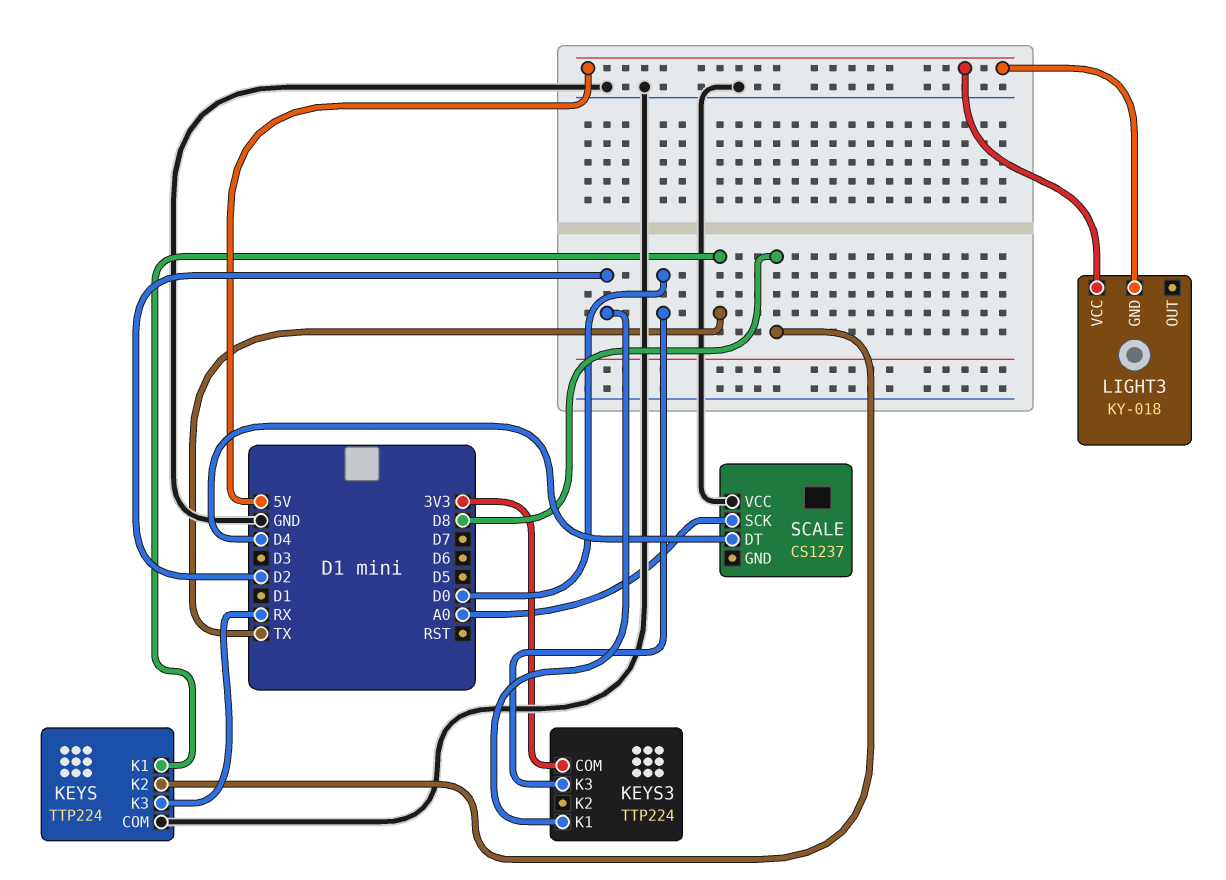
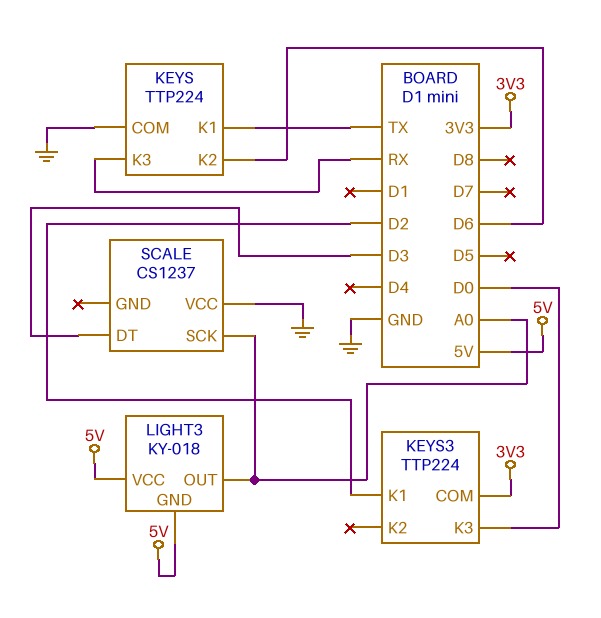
KEYS pin K2: D8 -> D6
LIGHT3 pin OUT: none -> A0
SCALE pin DT: D4 -> D3

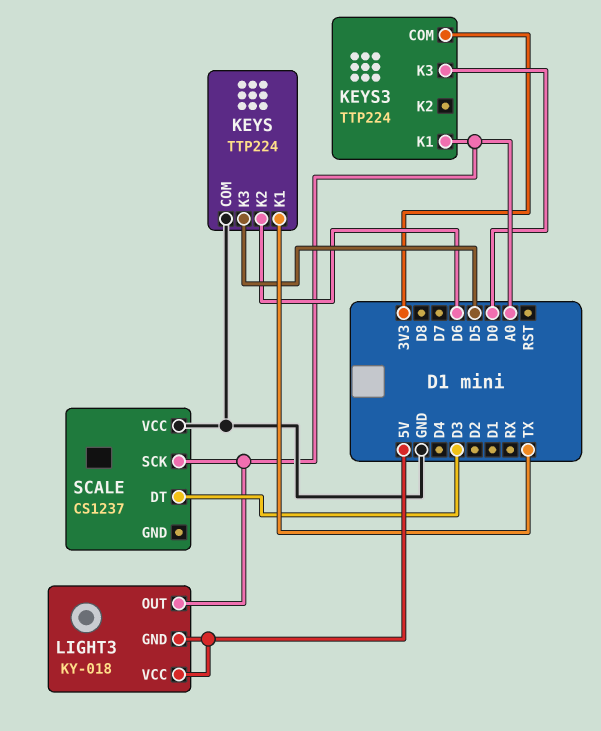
KEYS pin K3: RX -> D5
KEYS3 pin K1: D2 -> A0

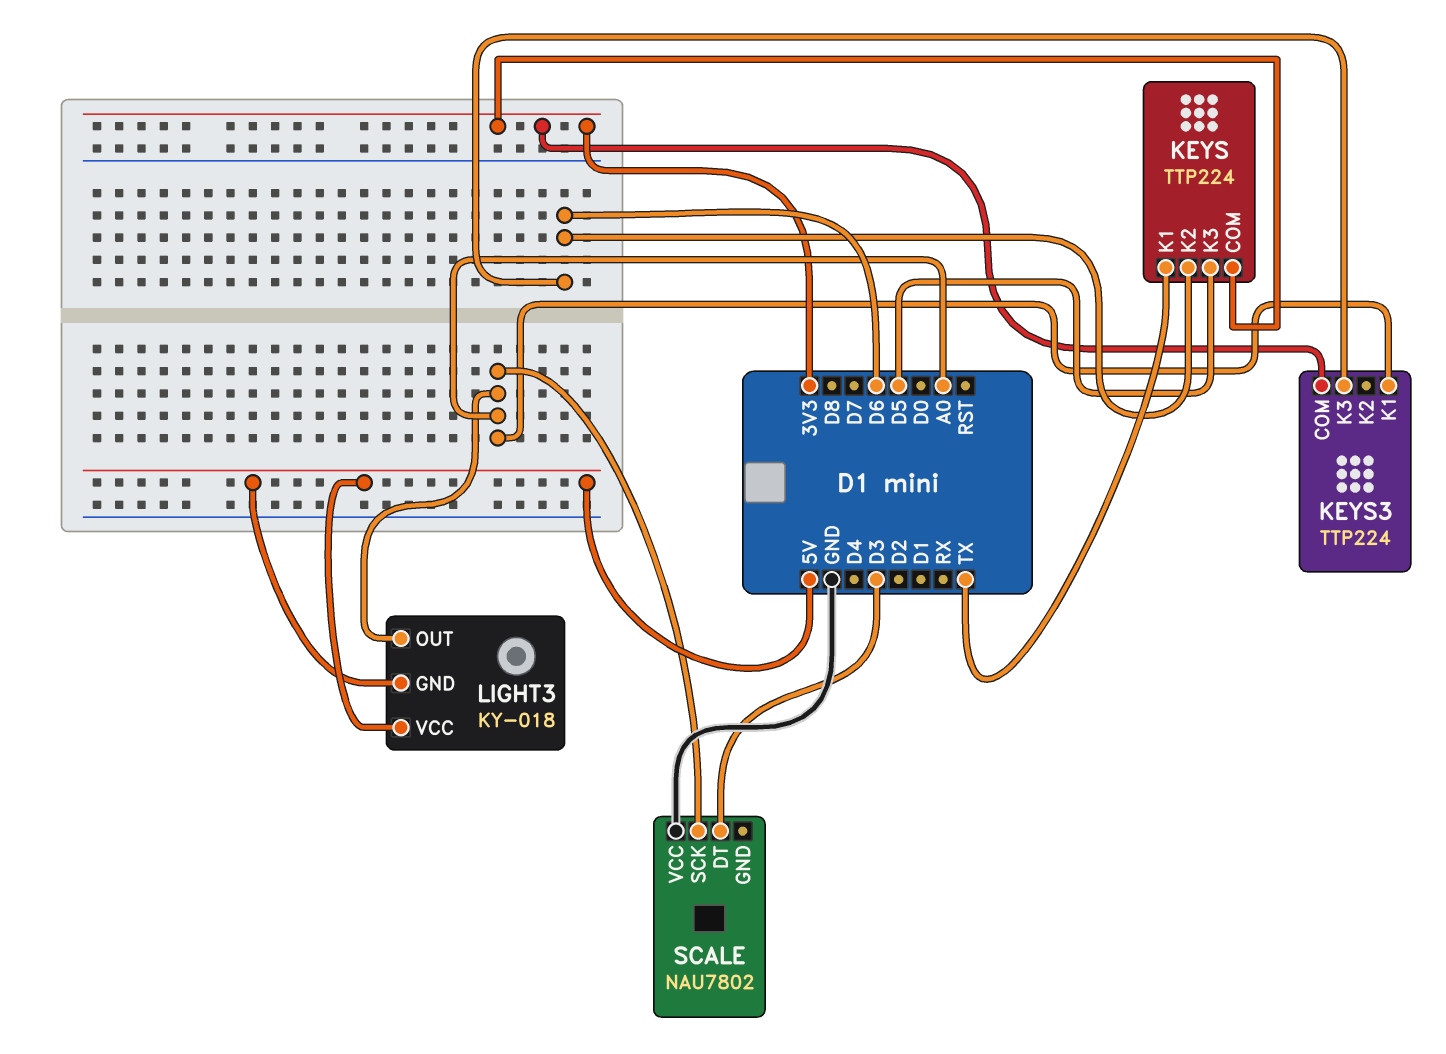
KEYS pin COM: GND -> 3V3
KEYS3 pin K3: D0 -> D6
SCALE: CS1237 -> NAU7802

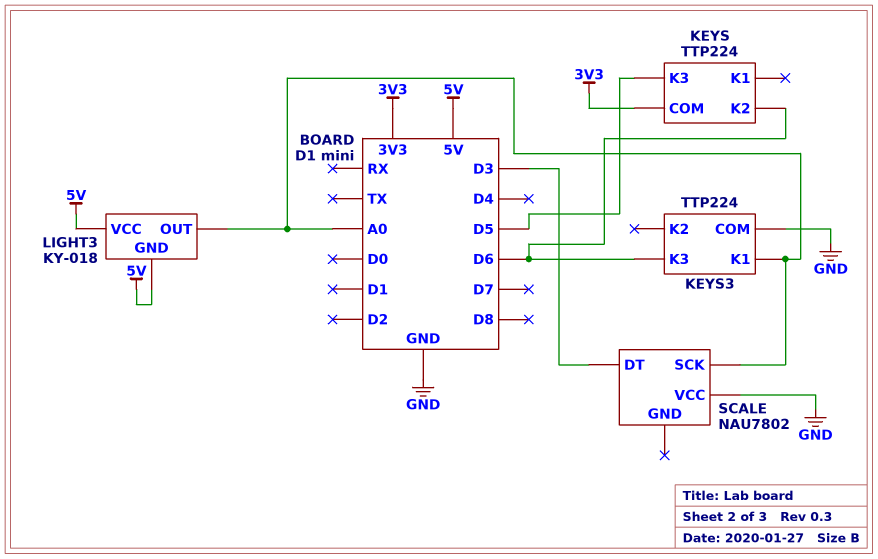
KEYS pin K1: TX -> none
KEYS3 pin COM: 3V3 -> GND

